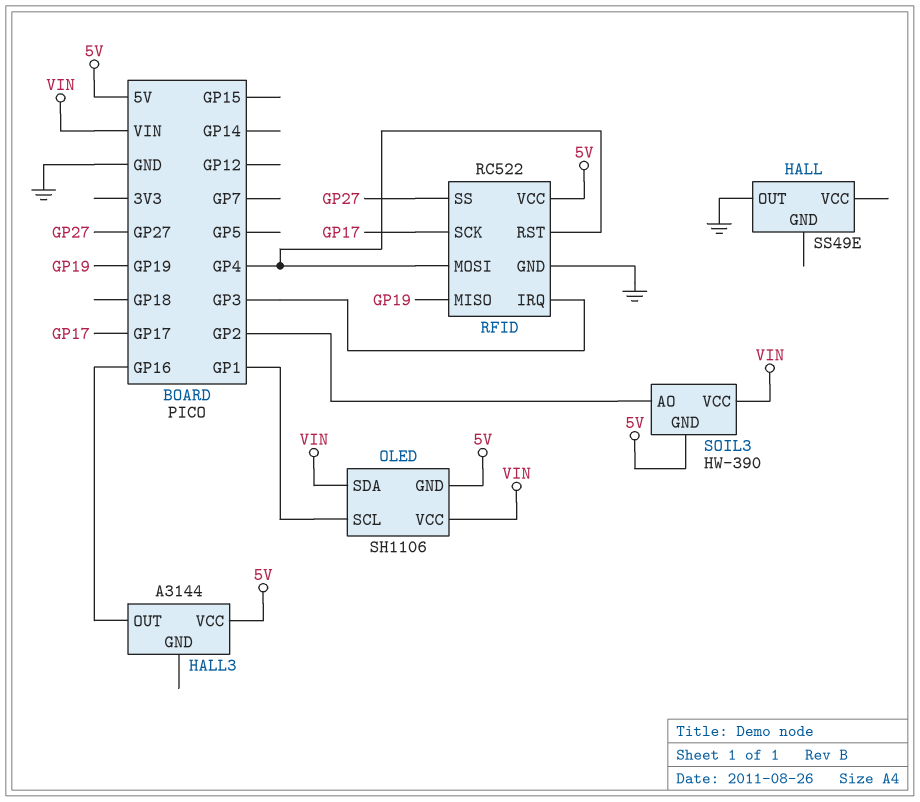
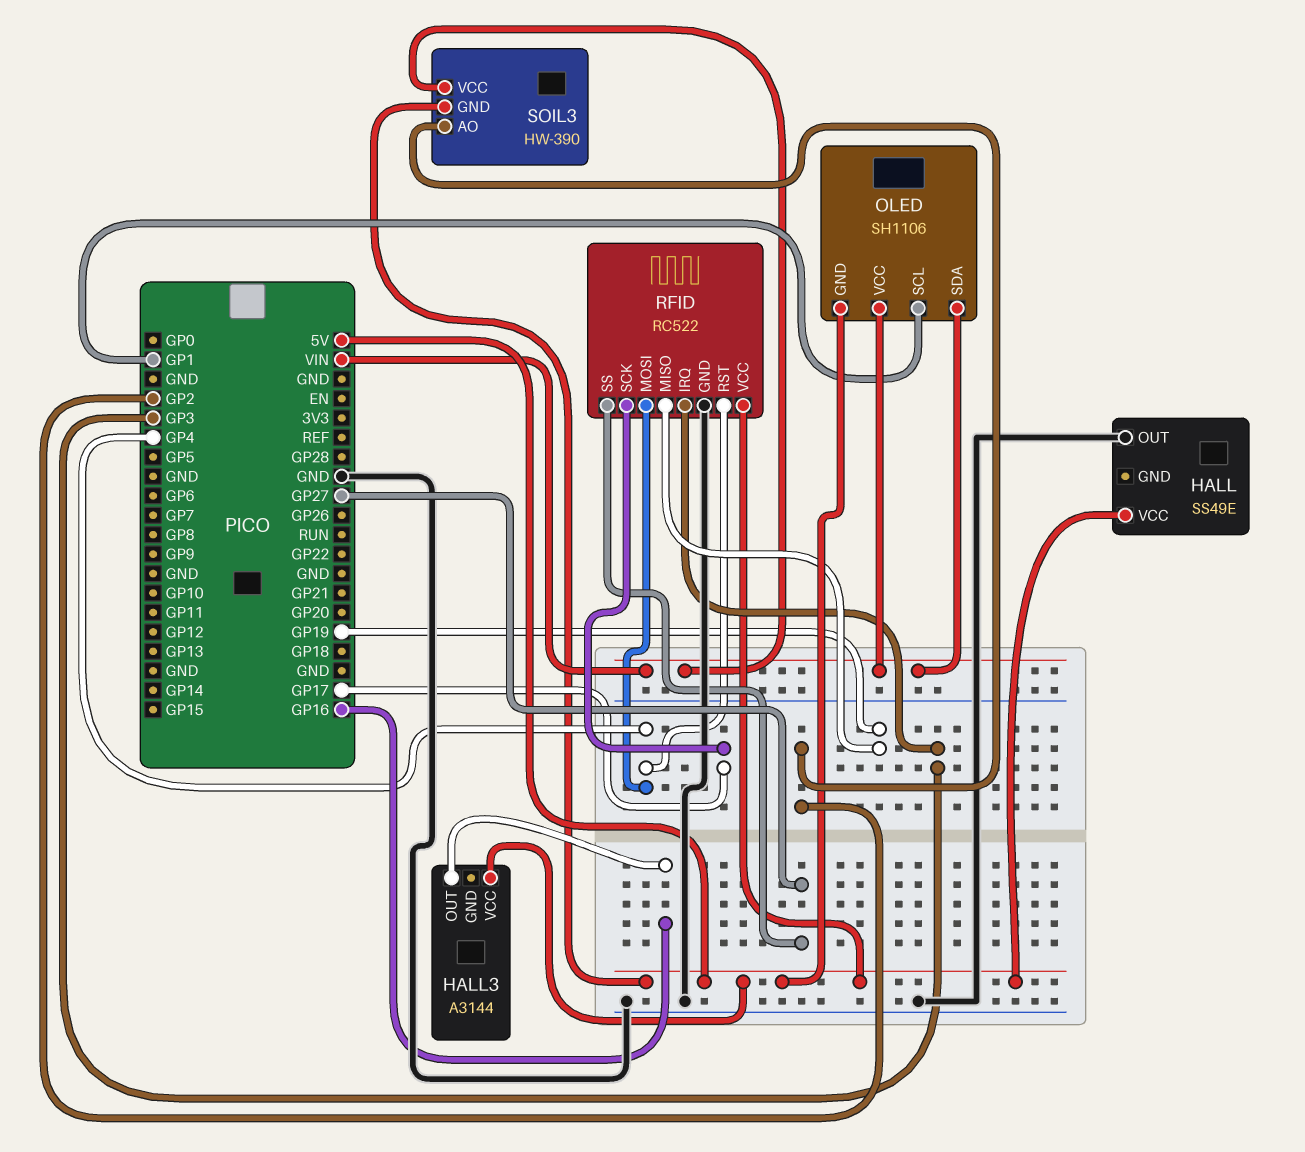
HALL pin VCC: none -> 5V

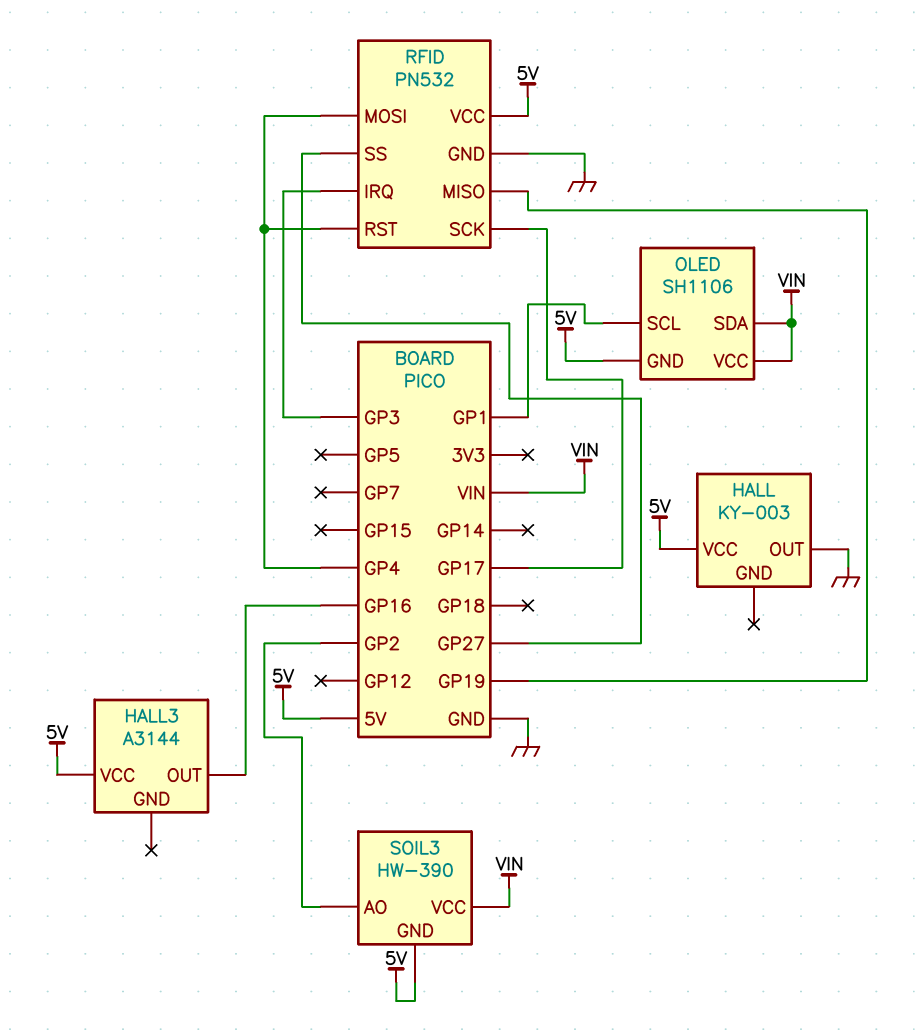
HALL: SS49E -> KY-003
RFID: RC522 -> PN532

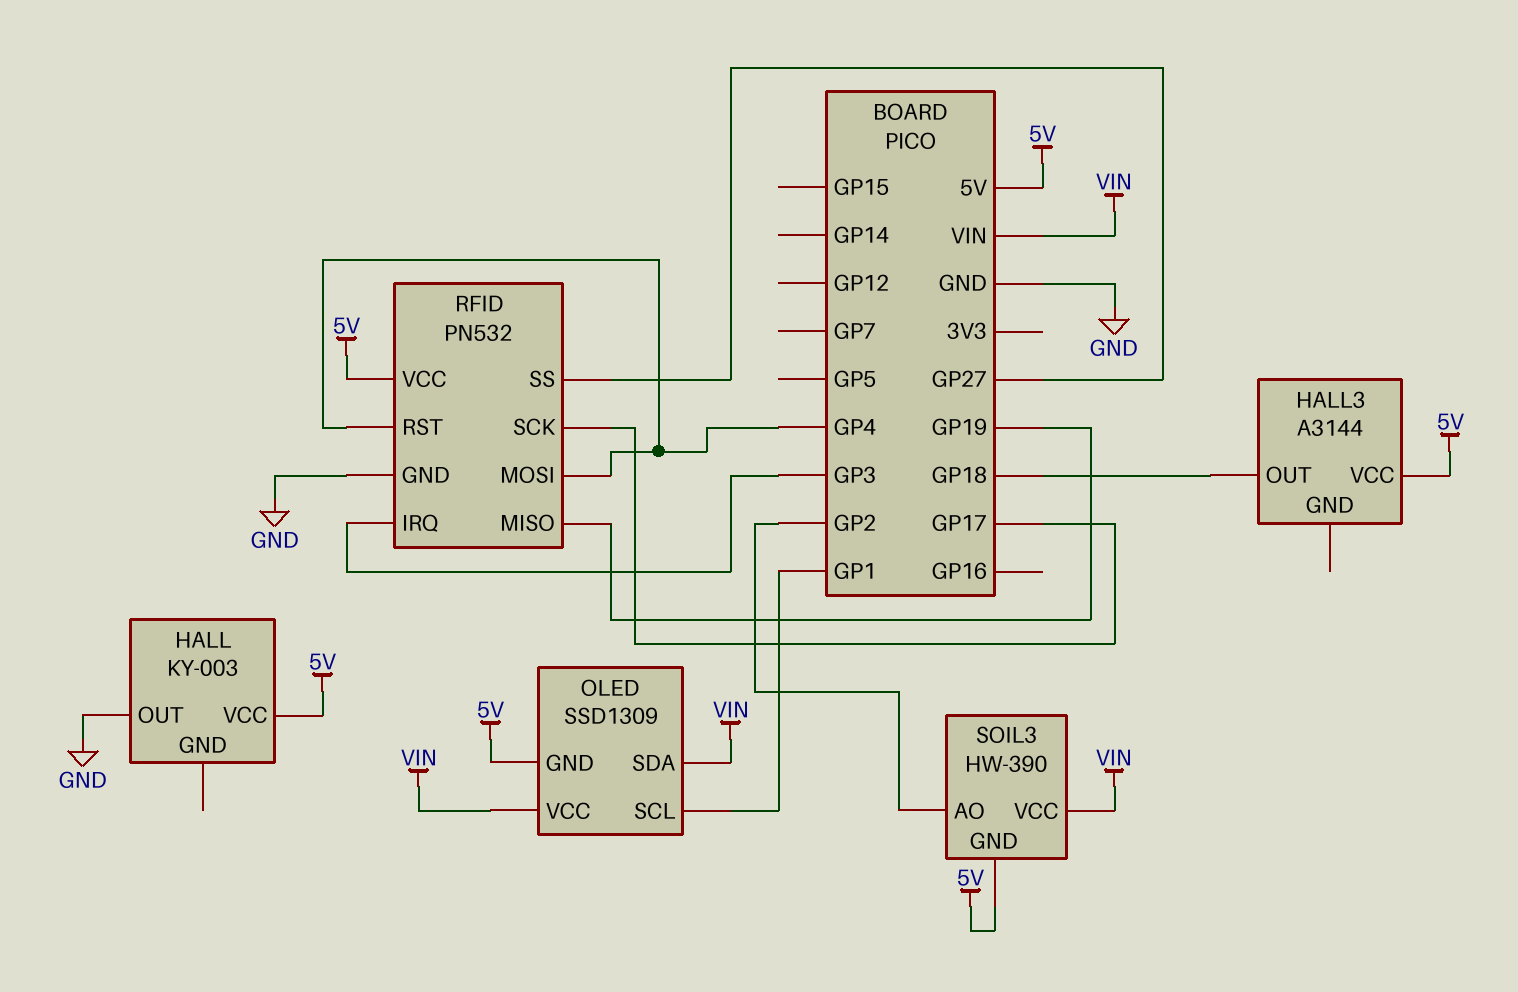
HALL3 pin OUT: GP16 -> GP18
OLED: SH1106 -> SSD1309

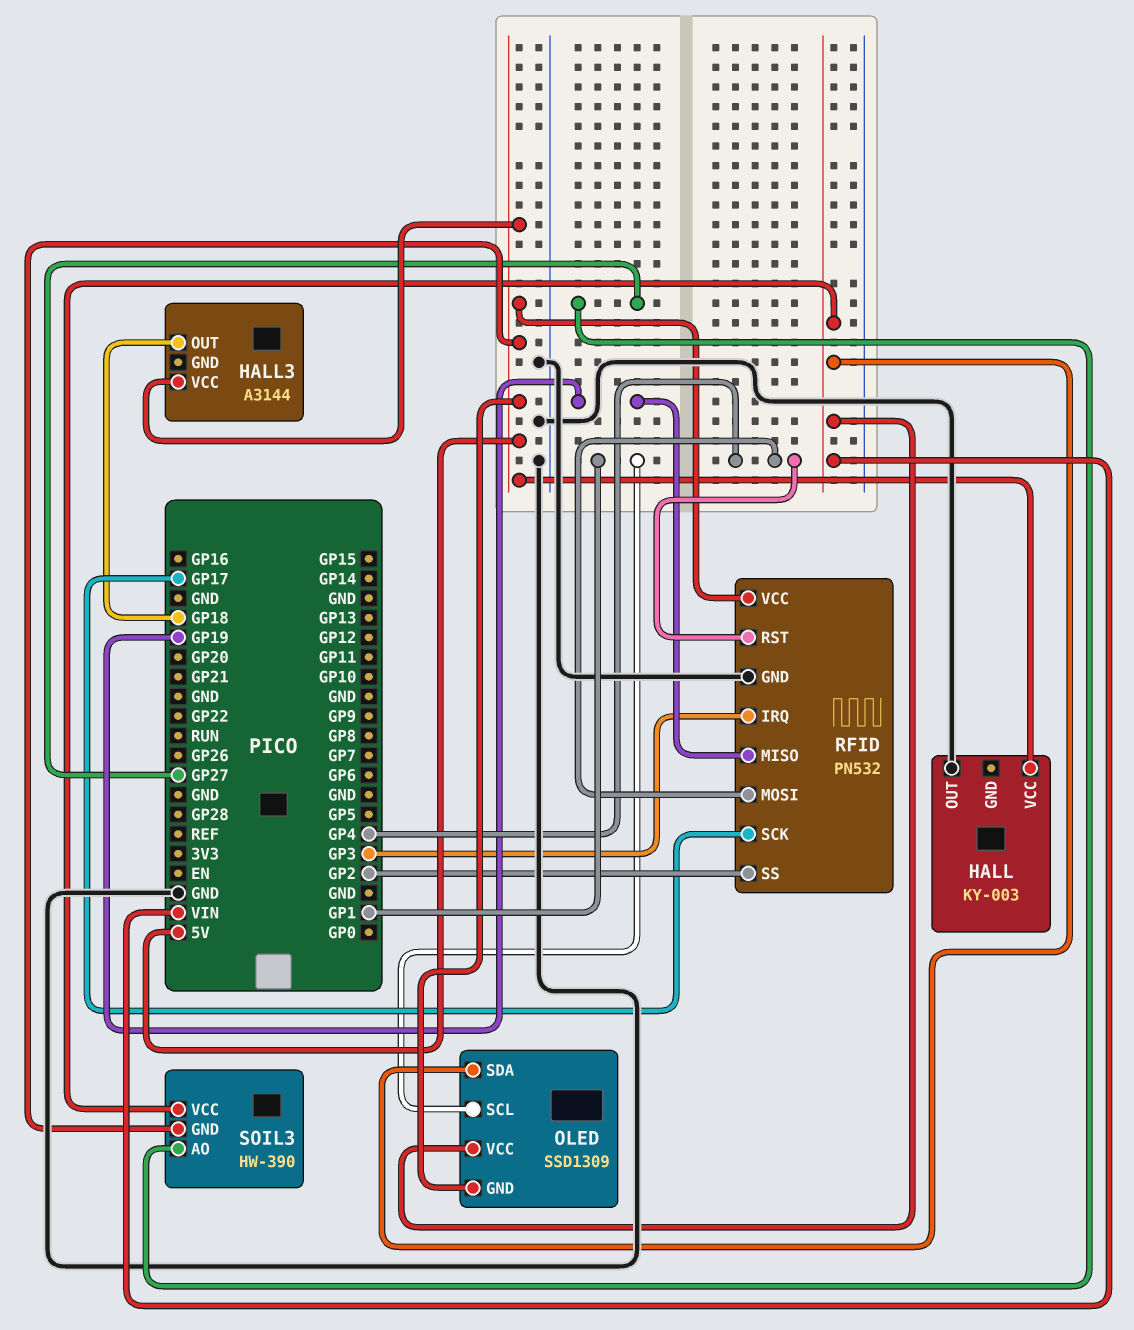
RFID pin SS: GP27 -> GP2
SOIL3 pin AO: GP2 -> GP27

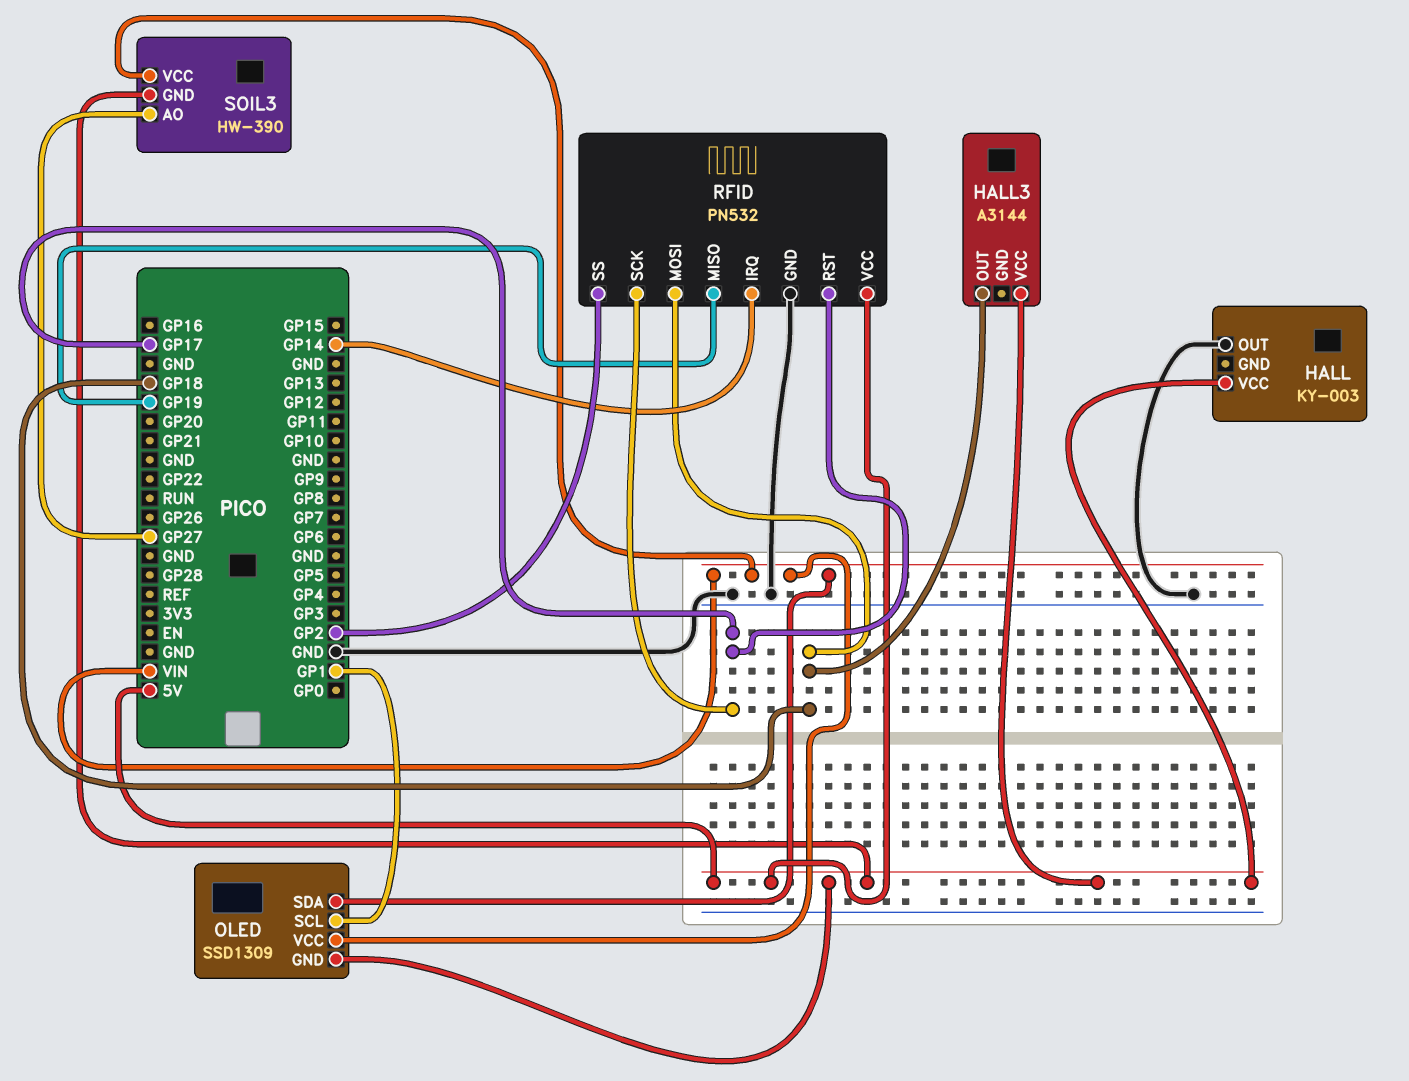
RFID pin IRQ: GP3 -> GP14
RFID pin MOSI: GP4 -> GP18
RFID pin RST: GP4 -> GP17

